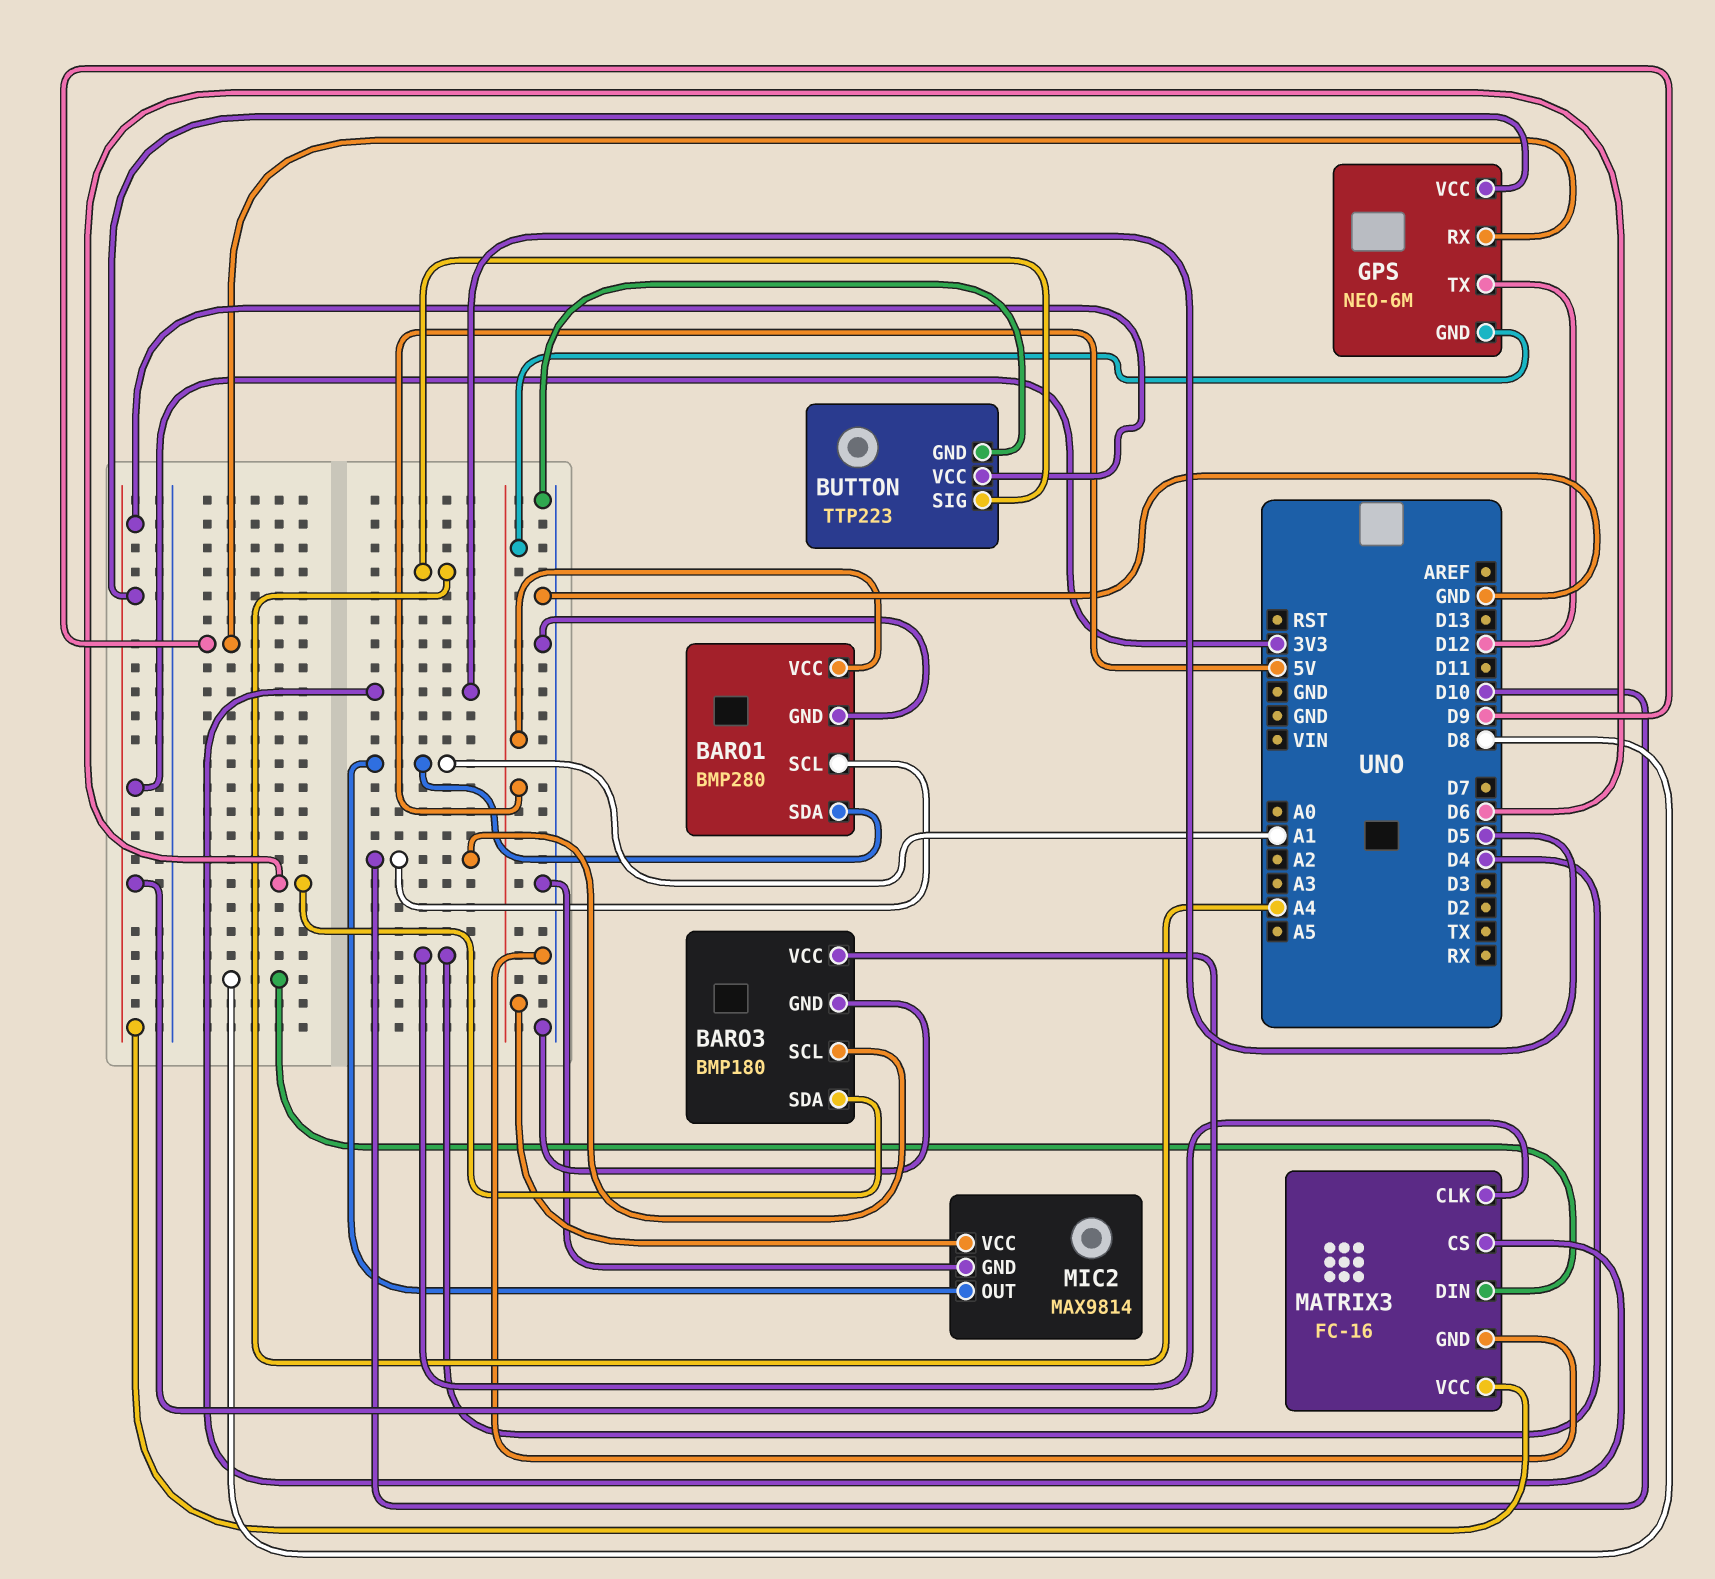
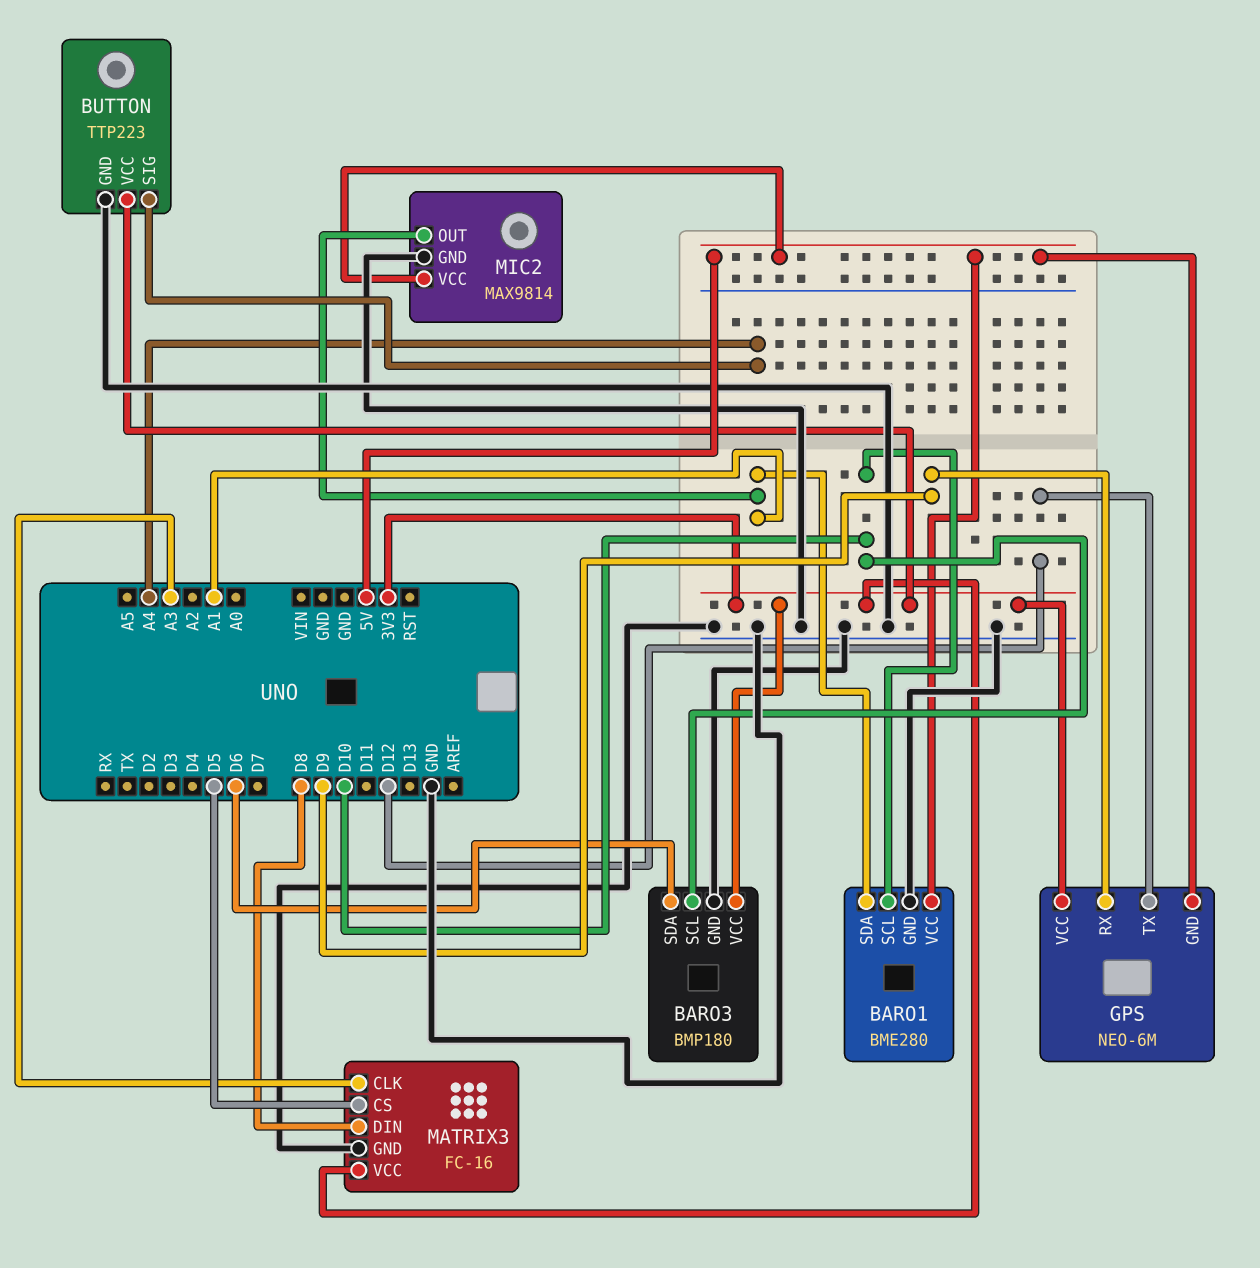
BARO1: BMP280 -> BME280
MATRIX3 pin CLK: D4 -> A3

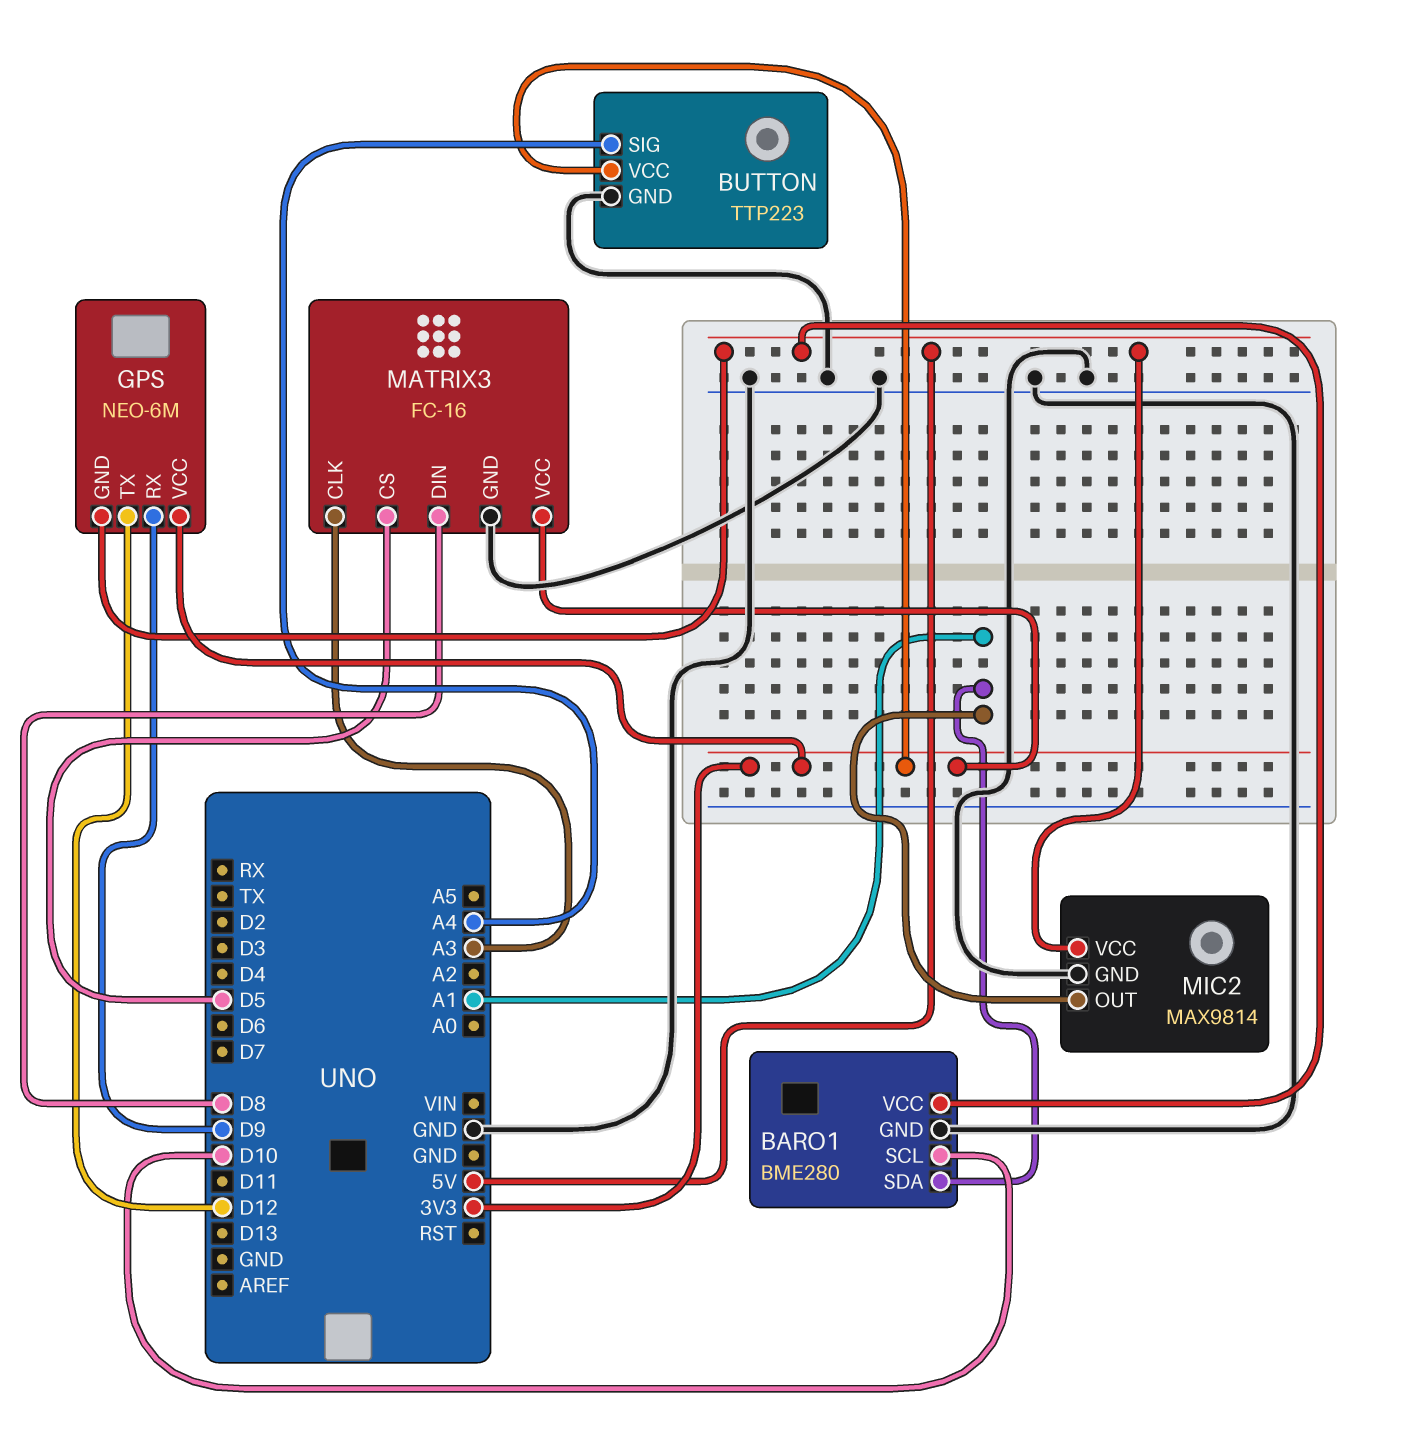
BARO3: BMP180 -> none
BARO3 pin GND: GND -> none
BARO3 pin SCL: D10 -> none
BARO3 pin SDA: D6 -> none
BARO3 pin VCC: 3V3 -> none

